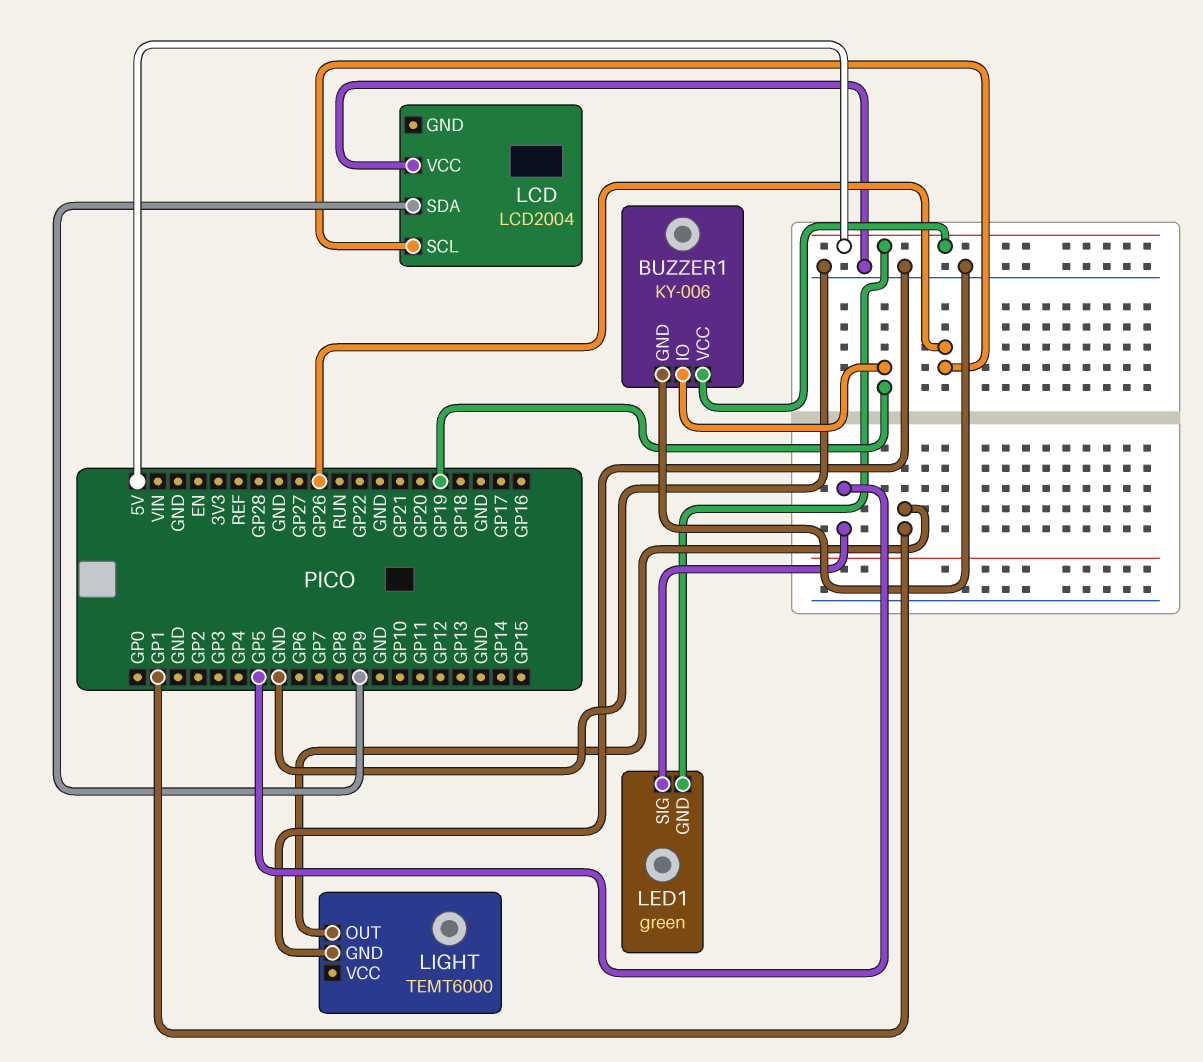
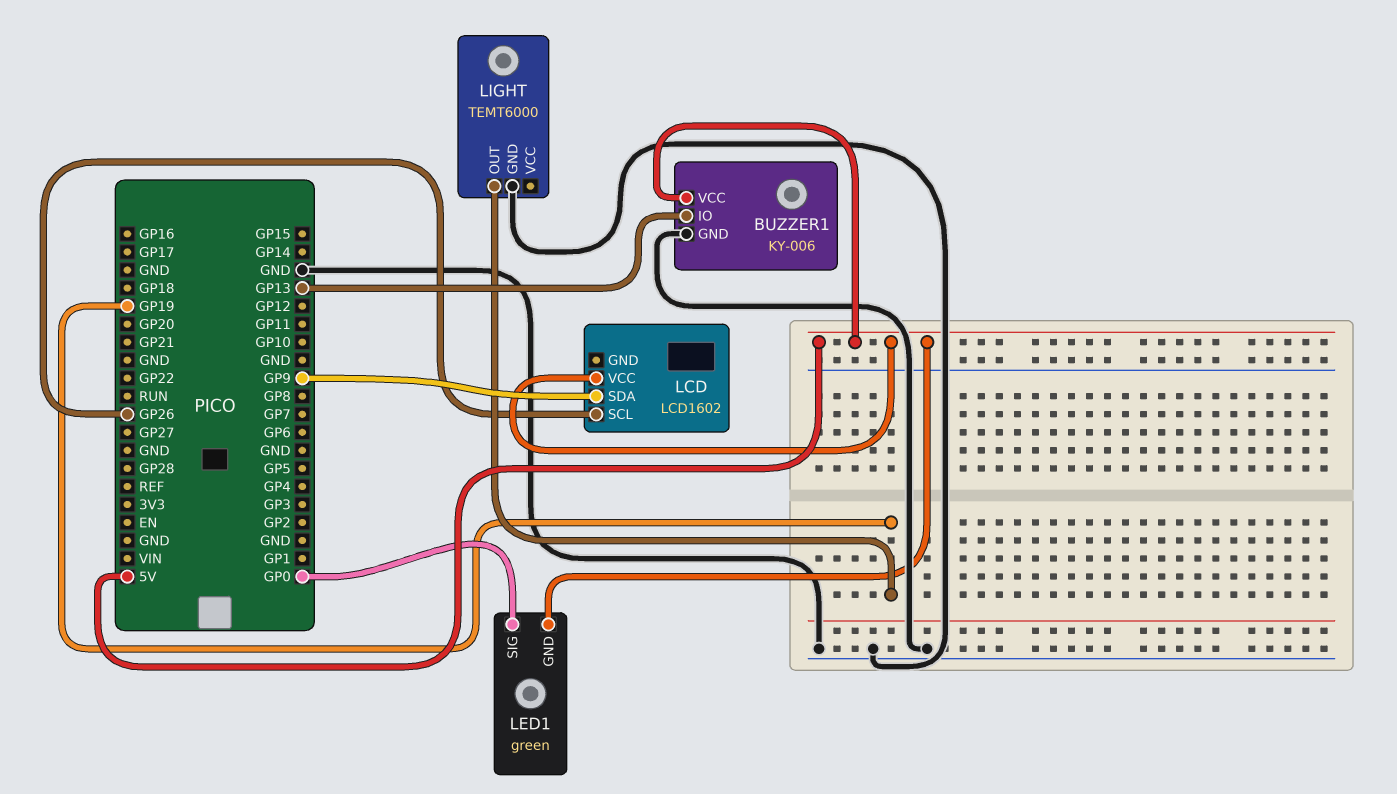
BUZZER1 pin IO: GP19 -> GP13
LCD: LCD2004 -> LCD1602
LCD pin VCC: GND -> 5V
LED1 pin SIG: GP5 -> GP0
LIGHT pin OUT: GP1 -> GP19

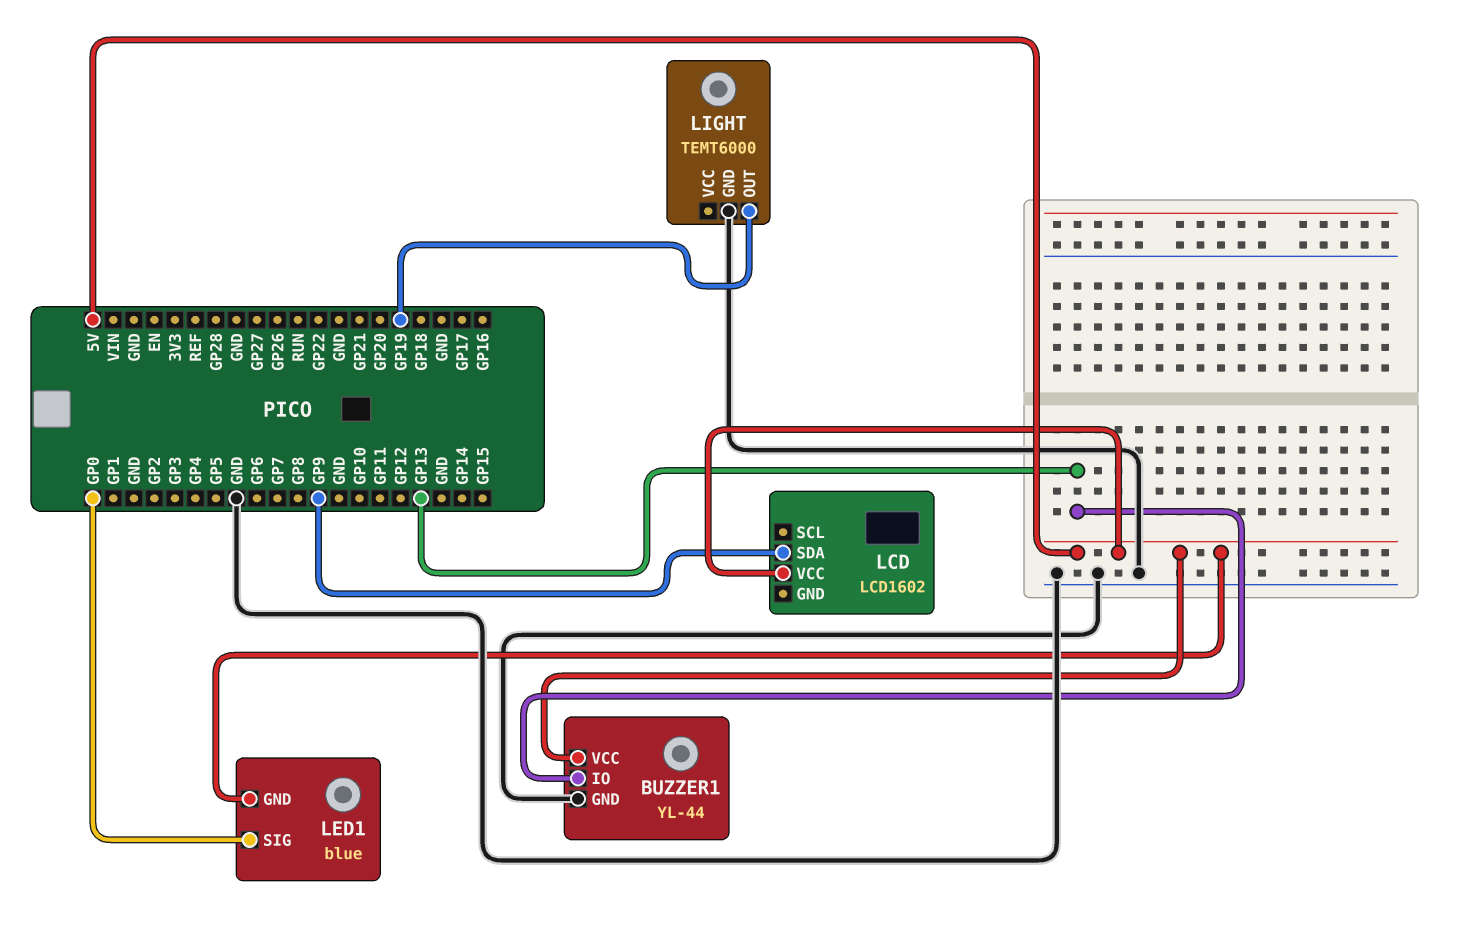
BUZZER1: KY-006 -> YL-44
LCD pin SCL: GP26 -> none
LED1: green -> blue

